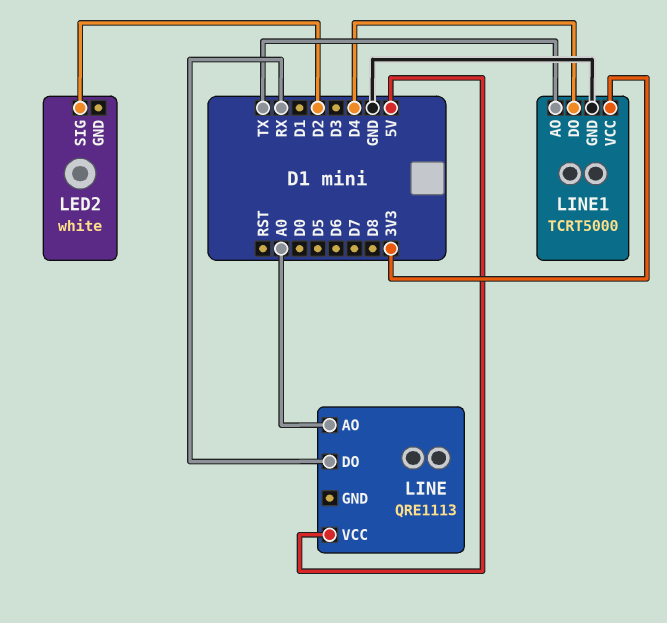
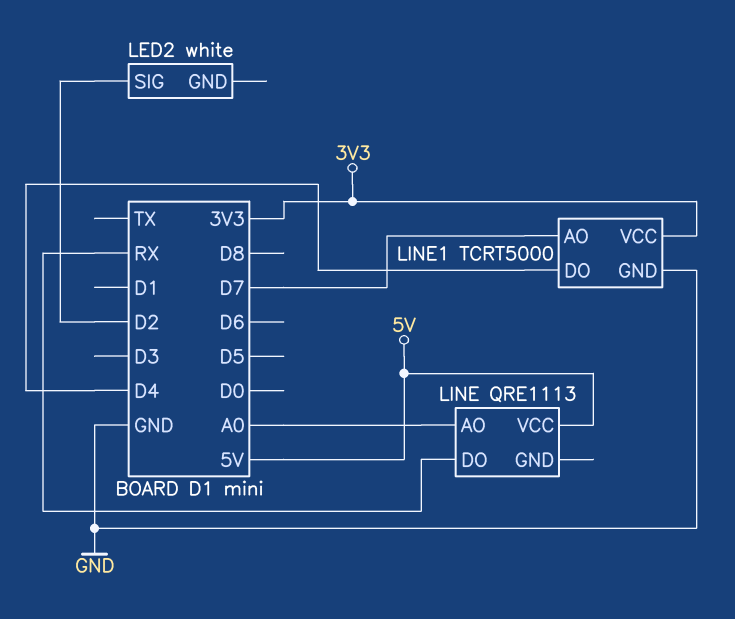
LINE1 pin AO: TX -> D7

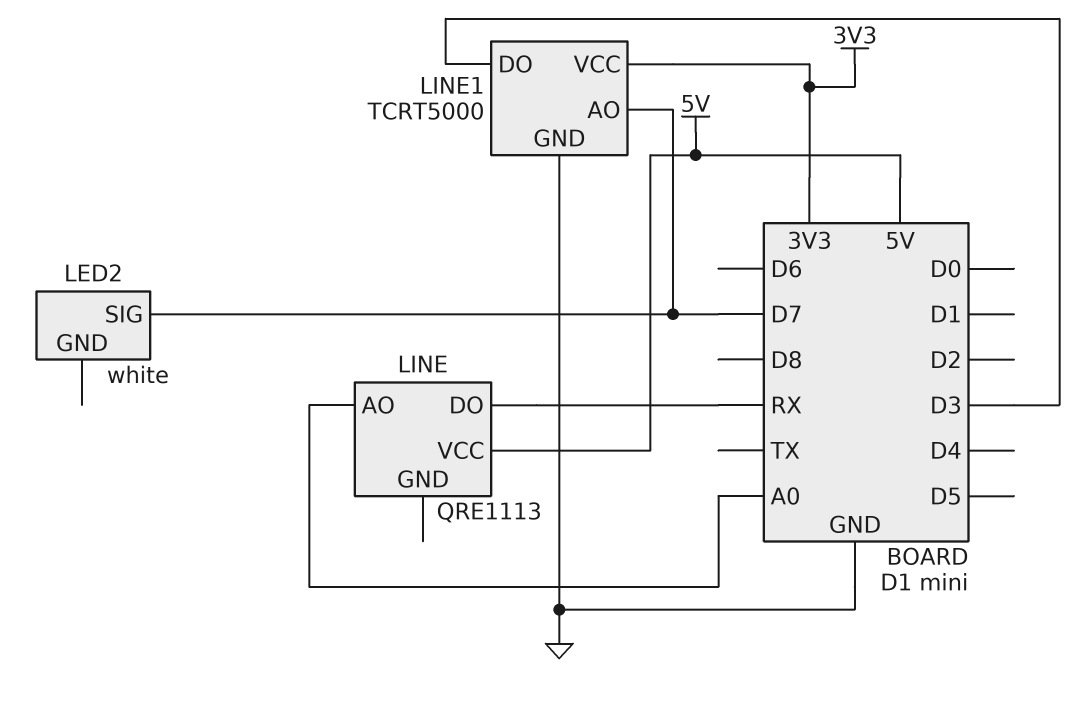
LED2 pin SIG: D2 -> D7
LINE1 pin DO: D4 -> D3

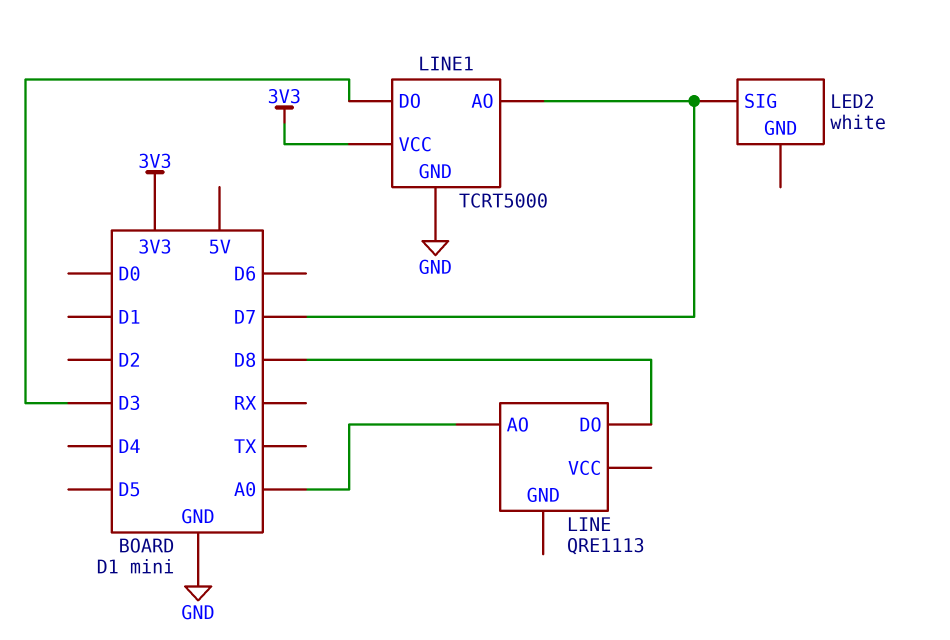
LINE pin DO: RX -> D8
LINE pin VCC: 5V -> none

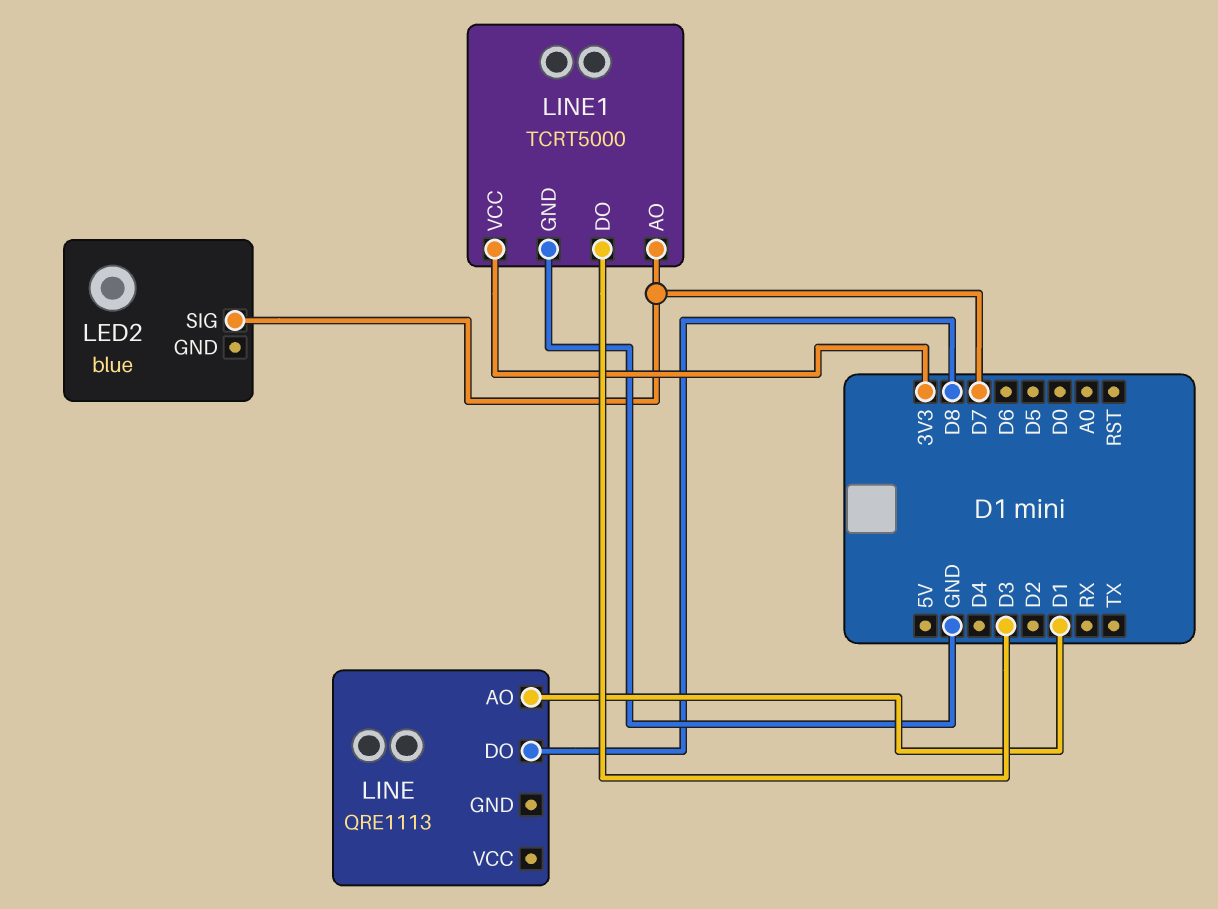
LED2: white -> blue
LINE pin AO: A0 -> D1

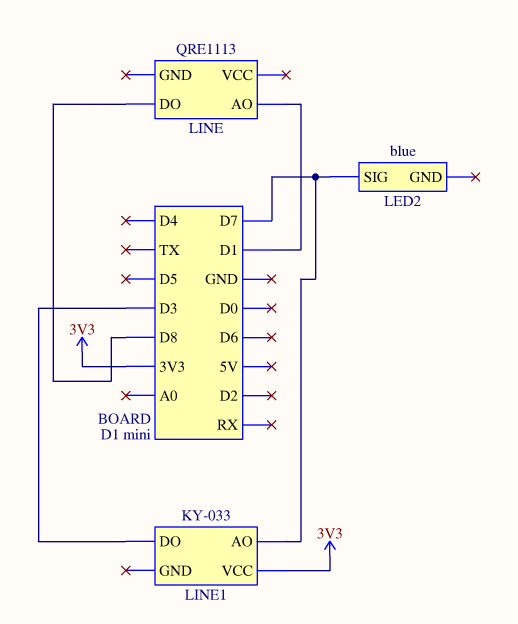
LINE1: TCRT5000 -> KY-033
LINE1 pin GND: GND -> none

